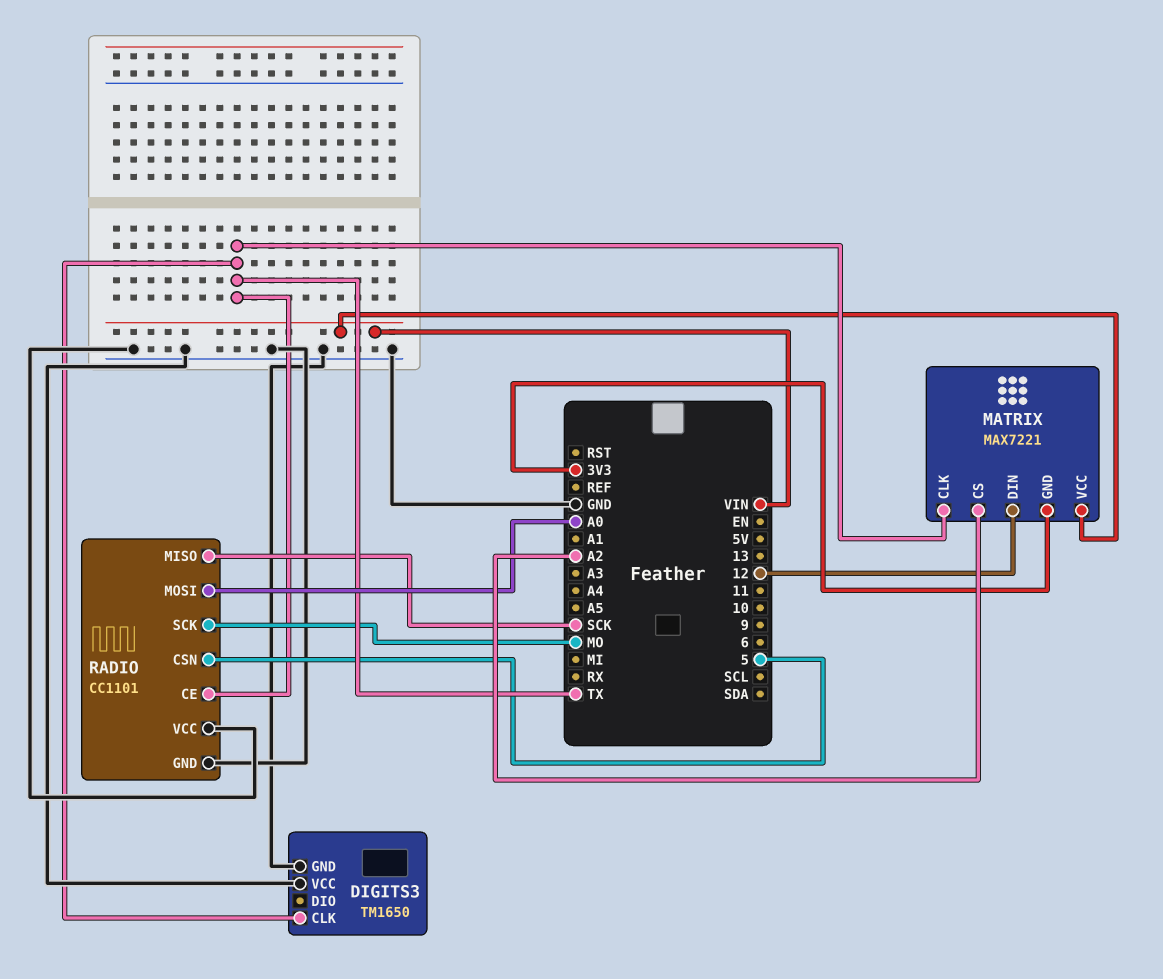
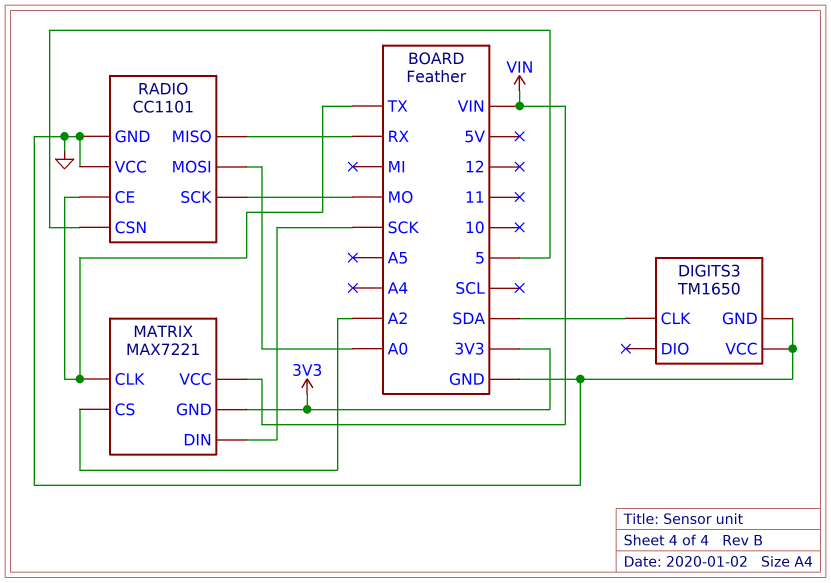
DIGITS3 pin CLK: TX -> SDA
MATRIX pin DIN: 12 -> SCK
RADIO pin MISO: SCK -> RX

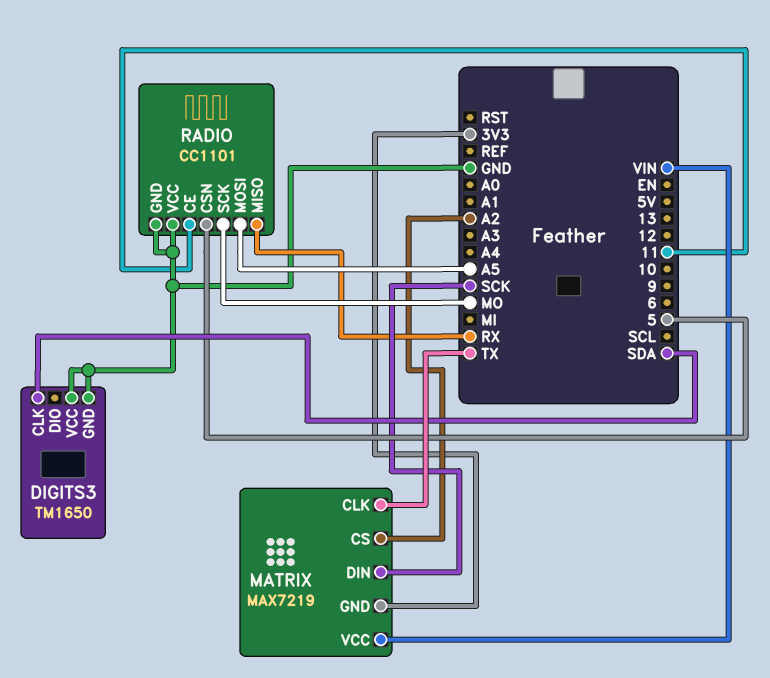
MATRIX: MAX7221 -> MAX7219
RADIO pin CE: TX -> 11
RADIO pin MOSI: A0 -> A5

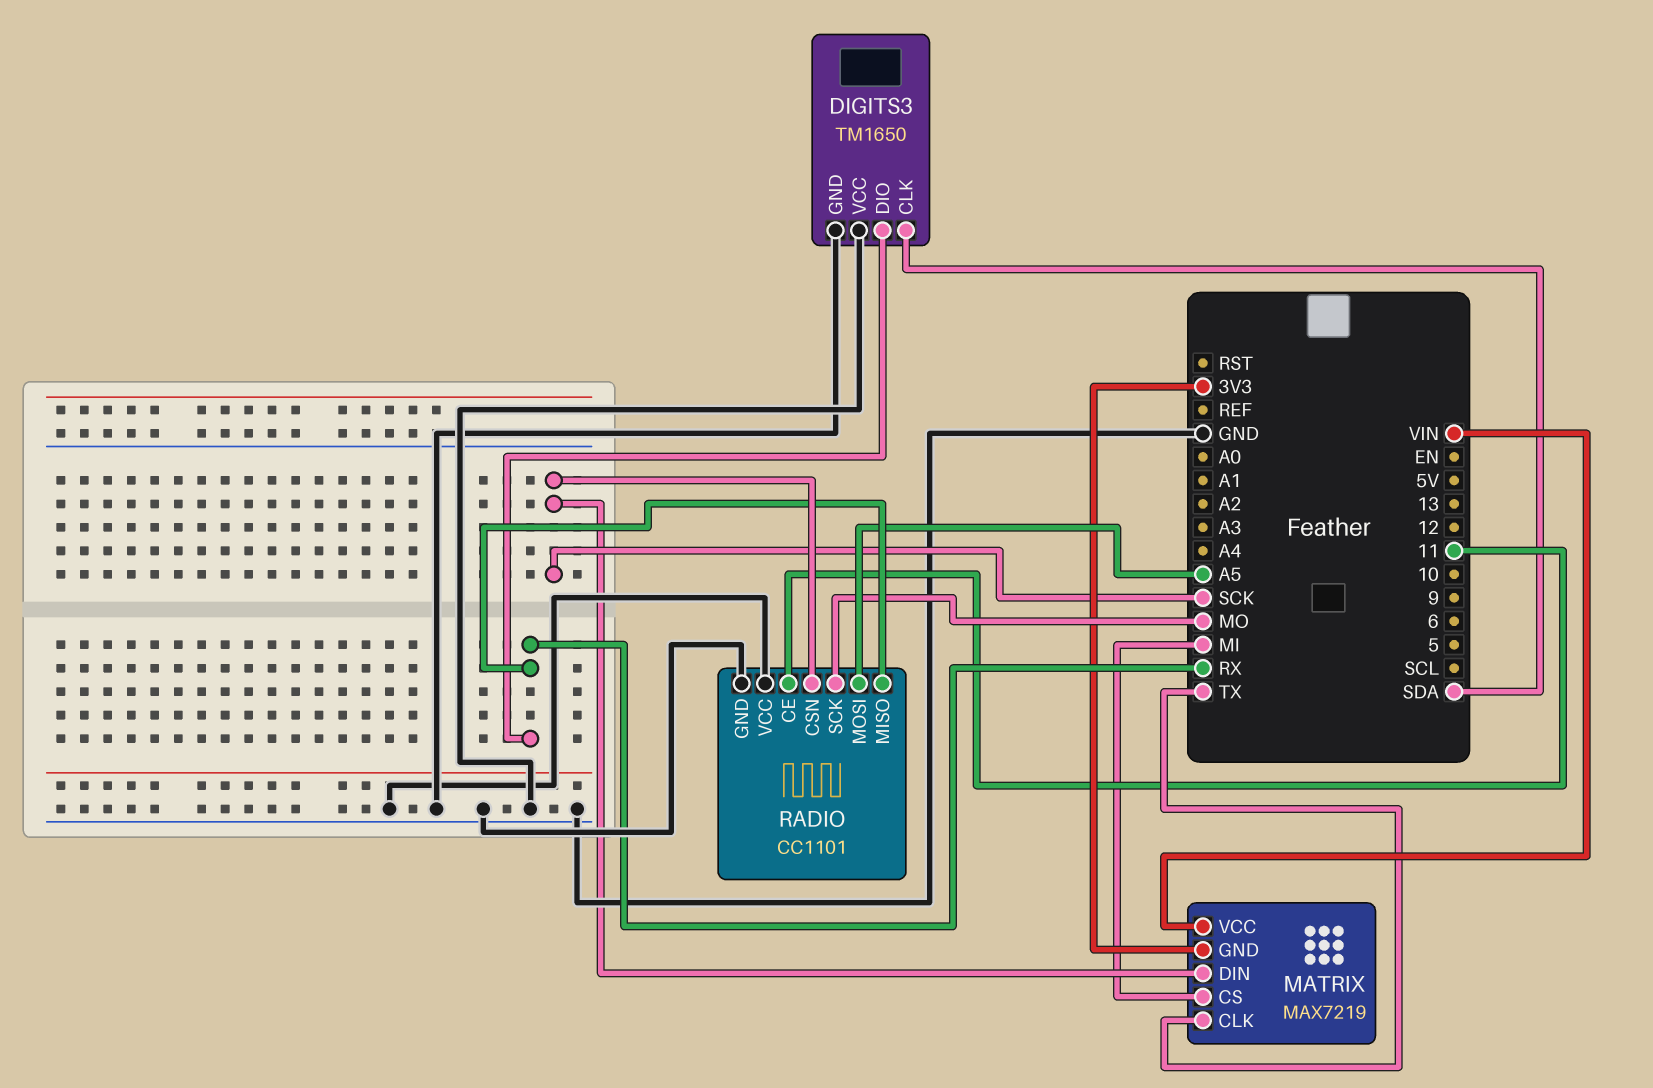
DIGITS3 pin DIO: none -> RX
MATRIX pin CS: A2 -> MI
RADIO pin CSN: 5 -> SCK

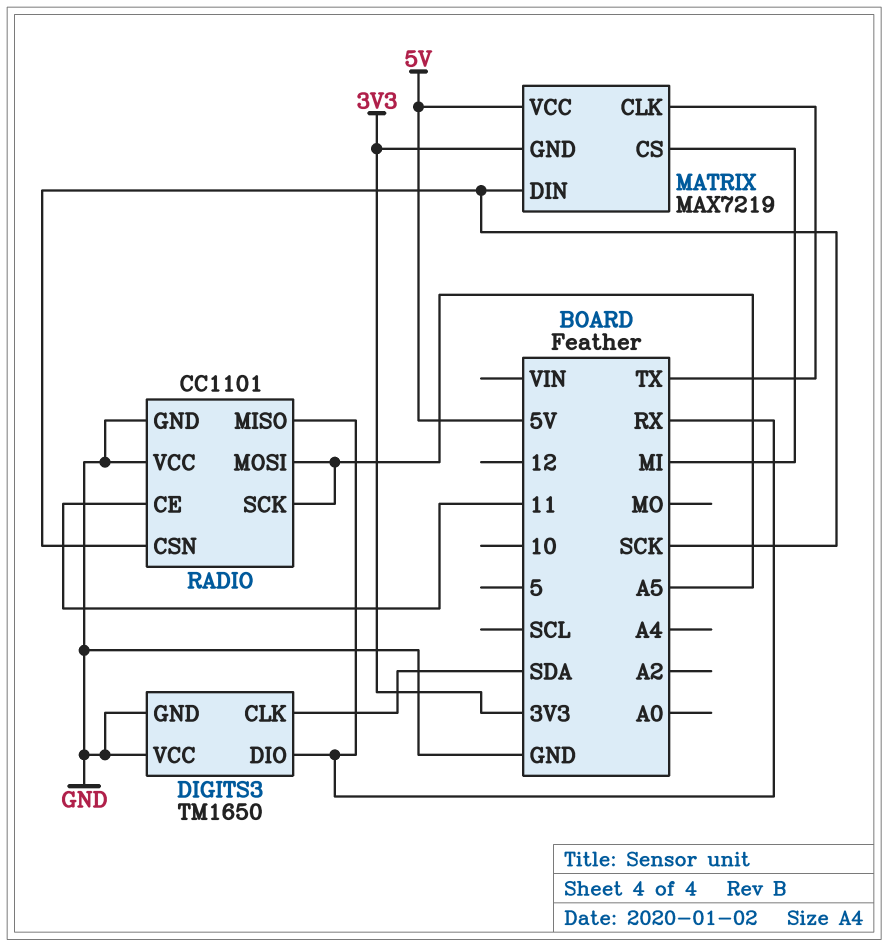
MATRIX pin VCC: VIN -> 5V
RADIO pin SCK: MO -> A5

